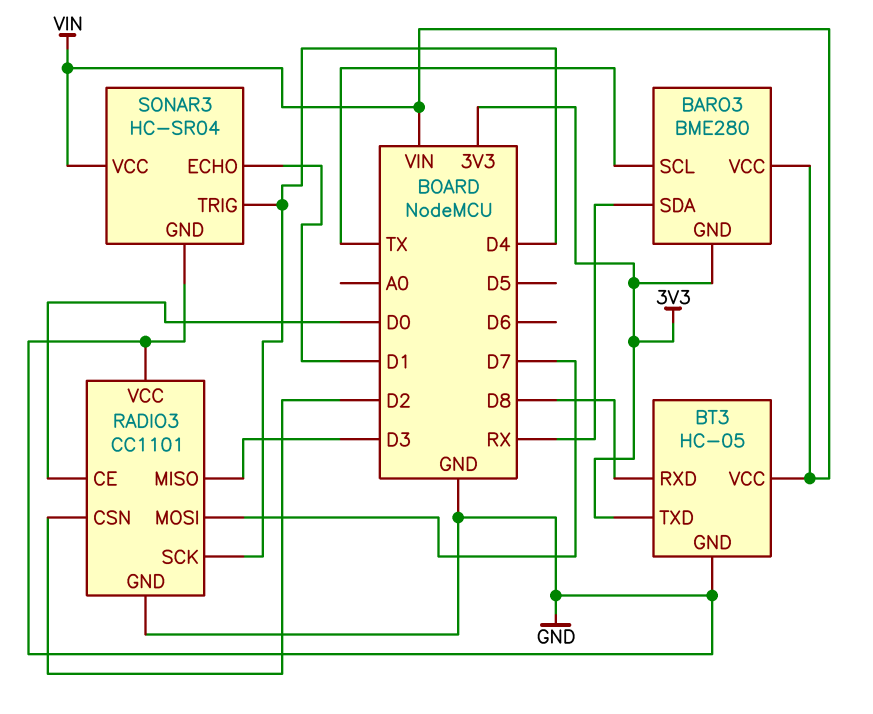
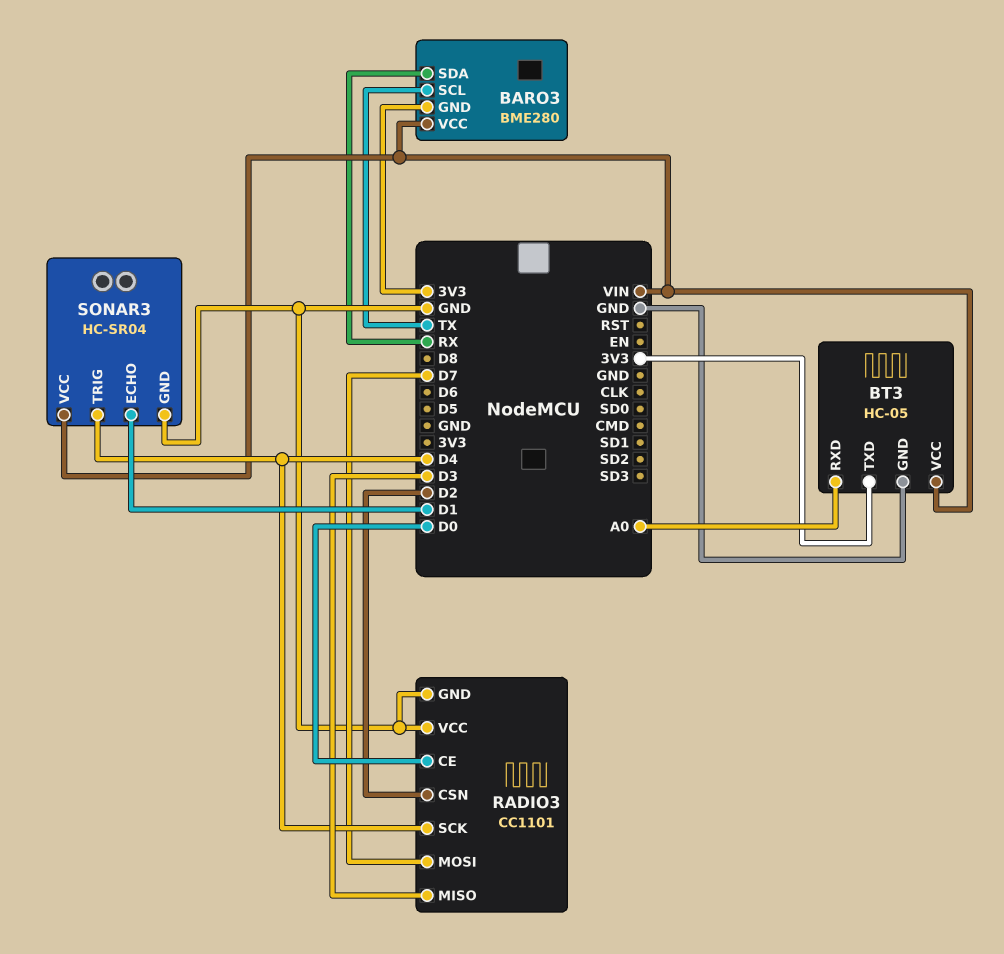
BT3 pin RXD: D8 -> A0

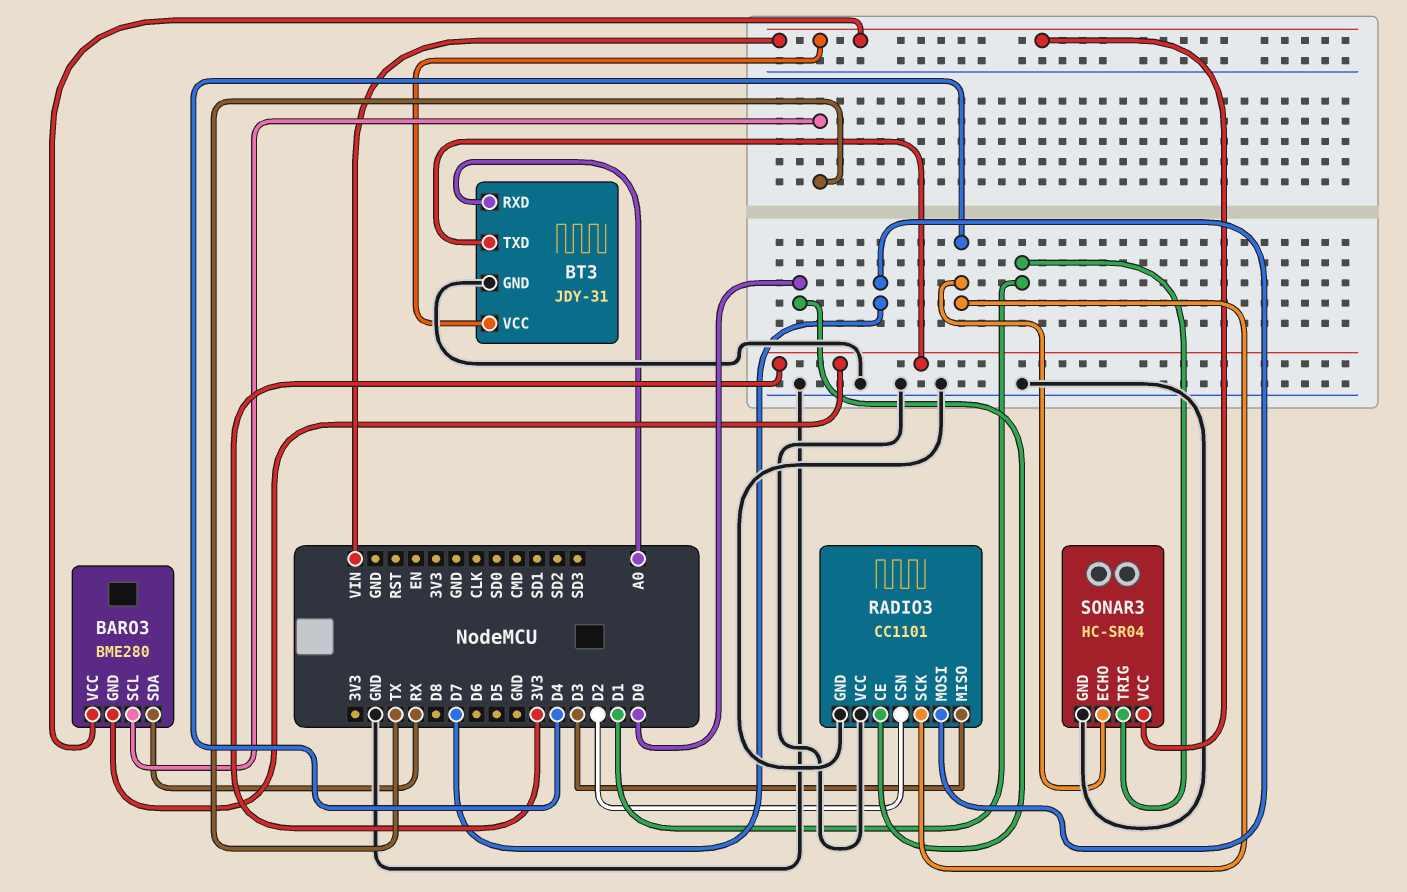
BT3: HC-05 -> JDY-31
SONAR3 pin ECHO: D1 -> D4
SONAR3 pin TRIG: D4 -> D1

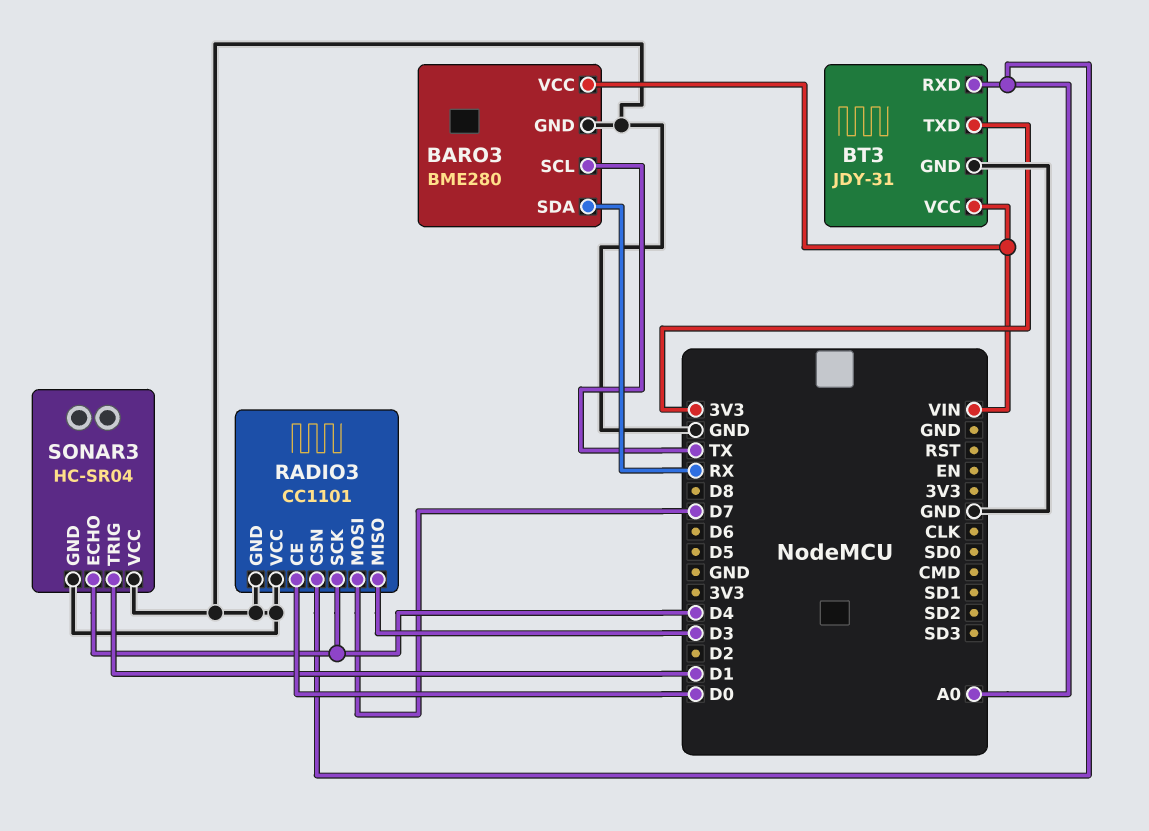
BARO3 pin GND: 3V3 -> GND
RADIO3 pin CSN: D2 -> A0
SONAR3 pin VCC: VIN -> GND

